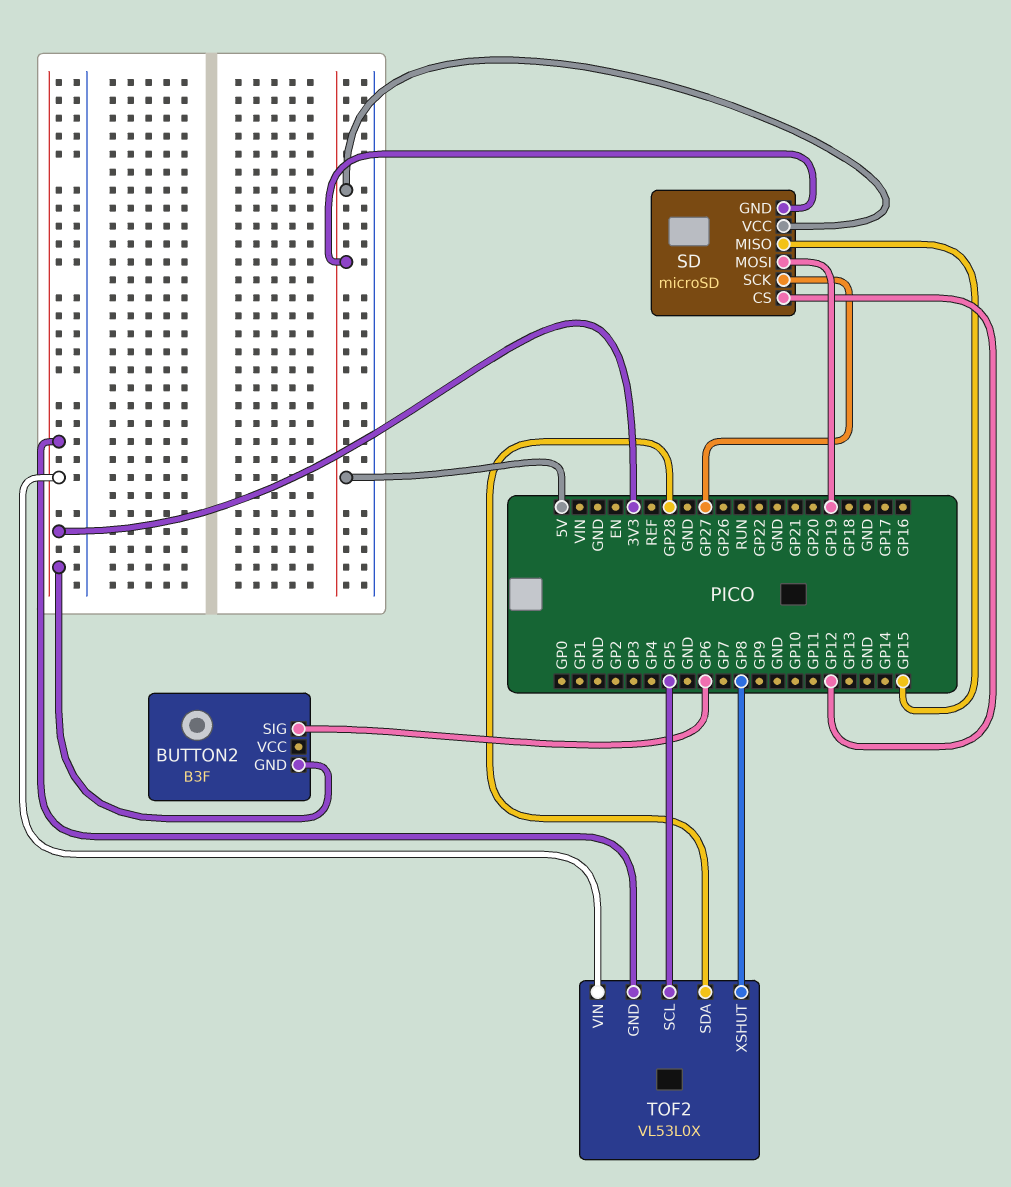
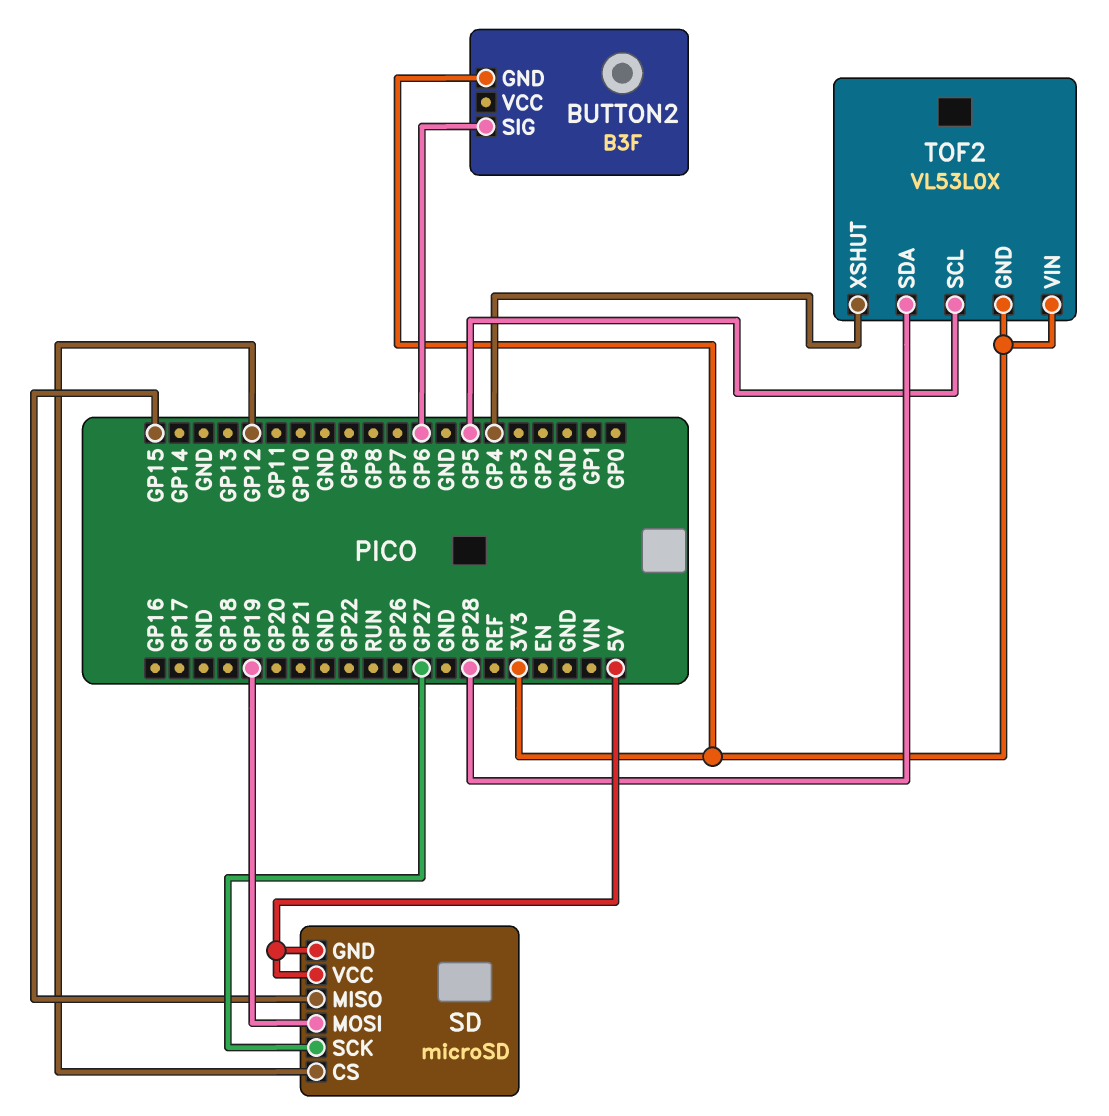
TOF2 pin XSHUT: GP8 -> GP4

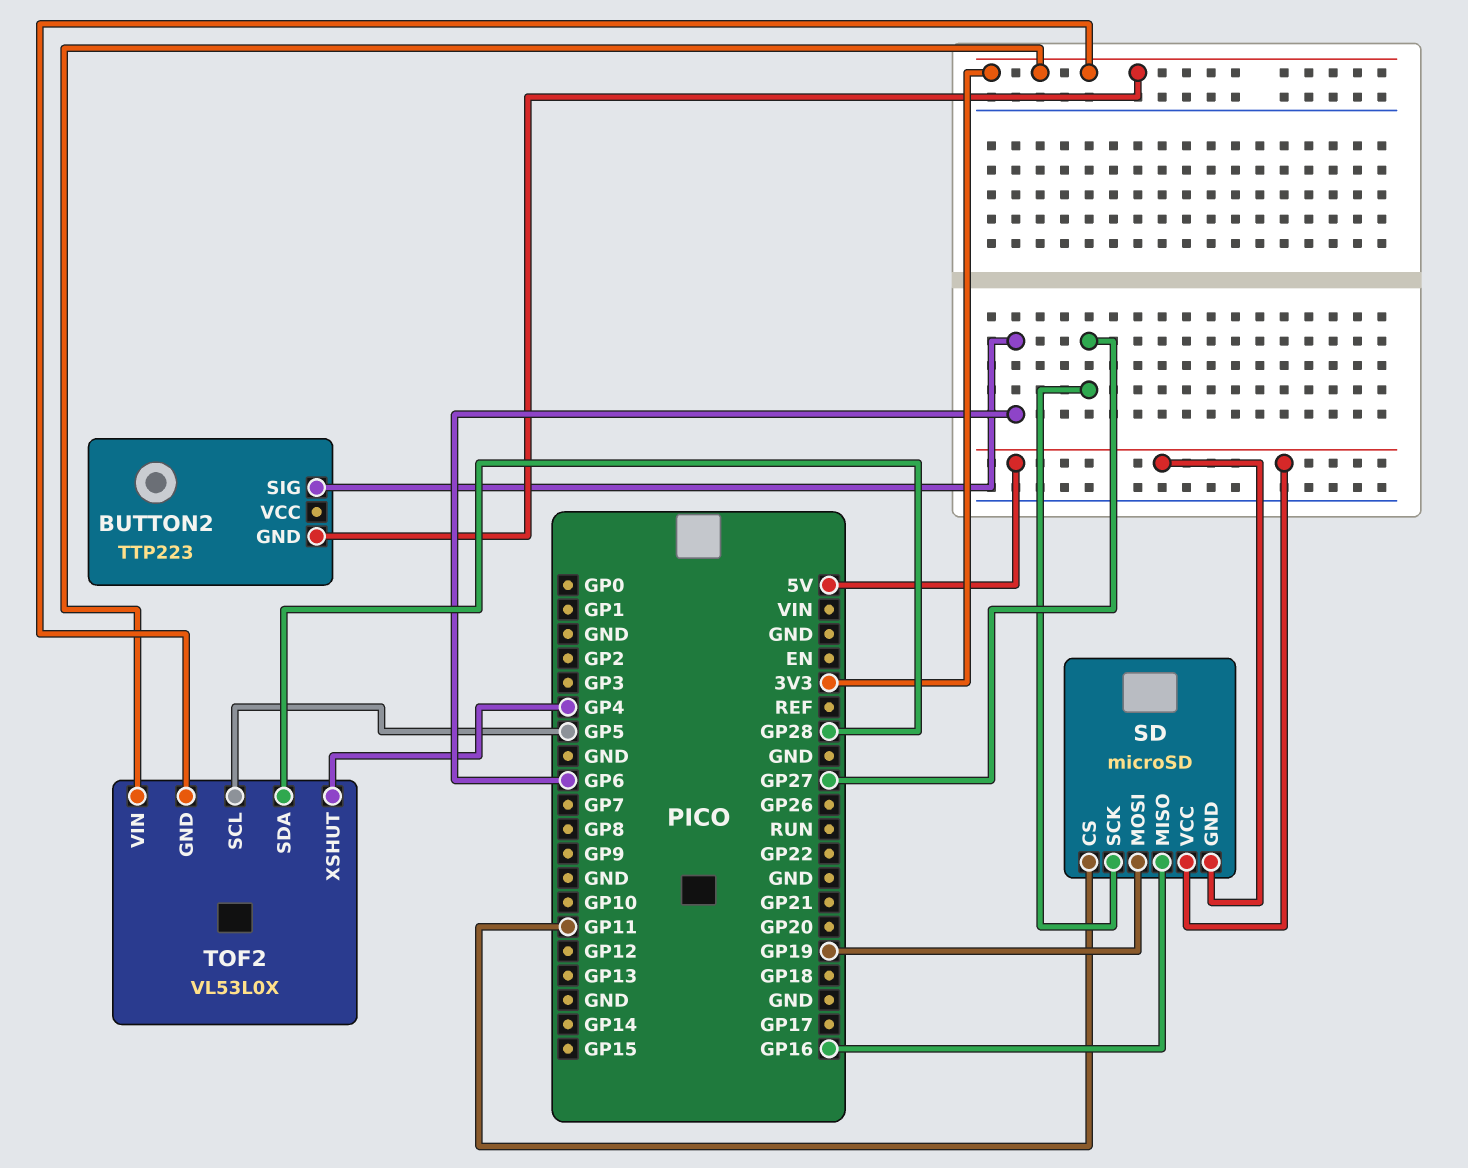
BUTTON2: B3F -> TTP223
SD pin CS: GP12 -> GP11
SD pin MISO: GP15 -> GP16

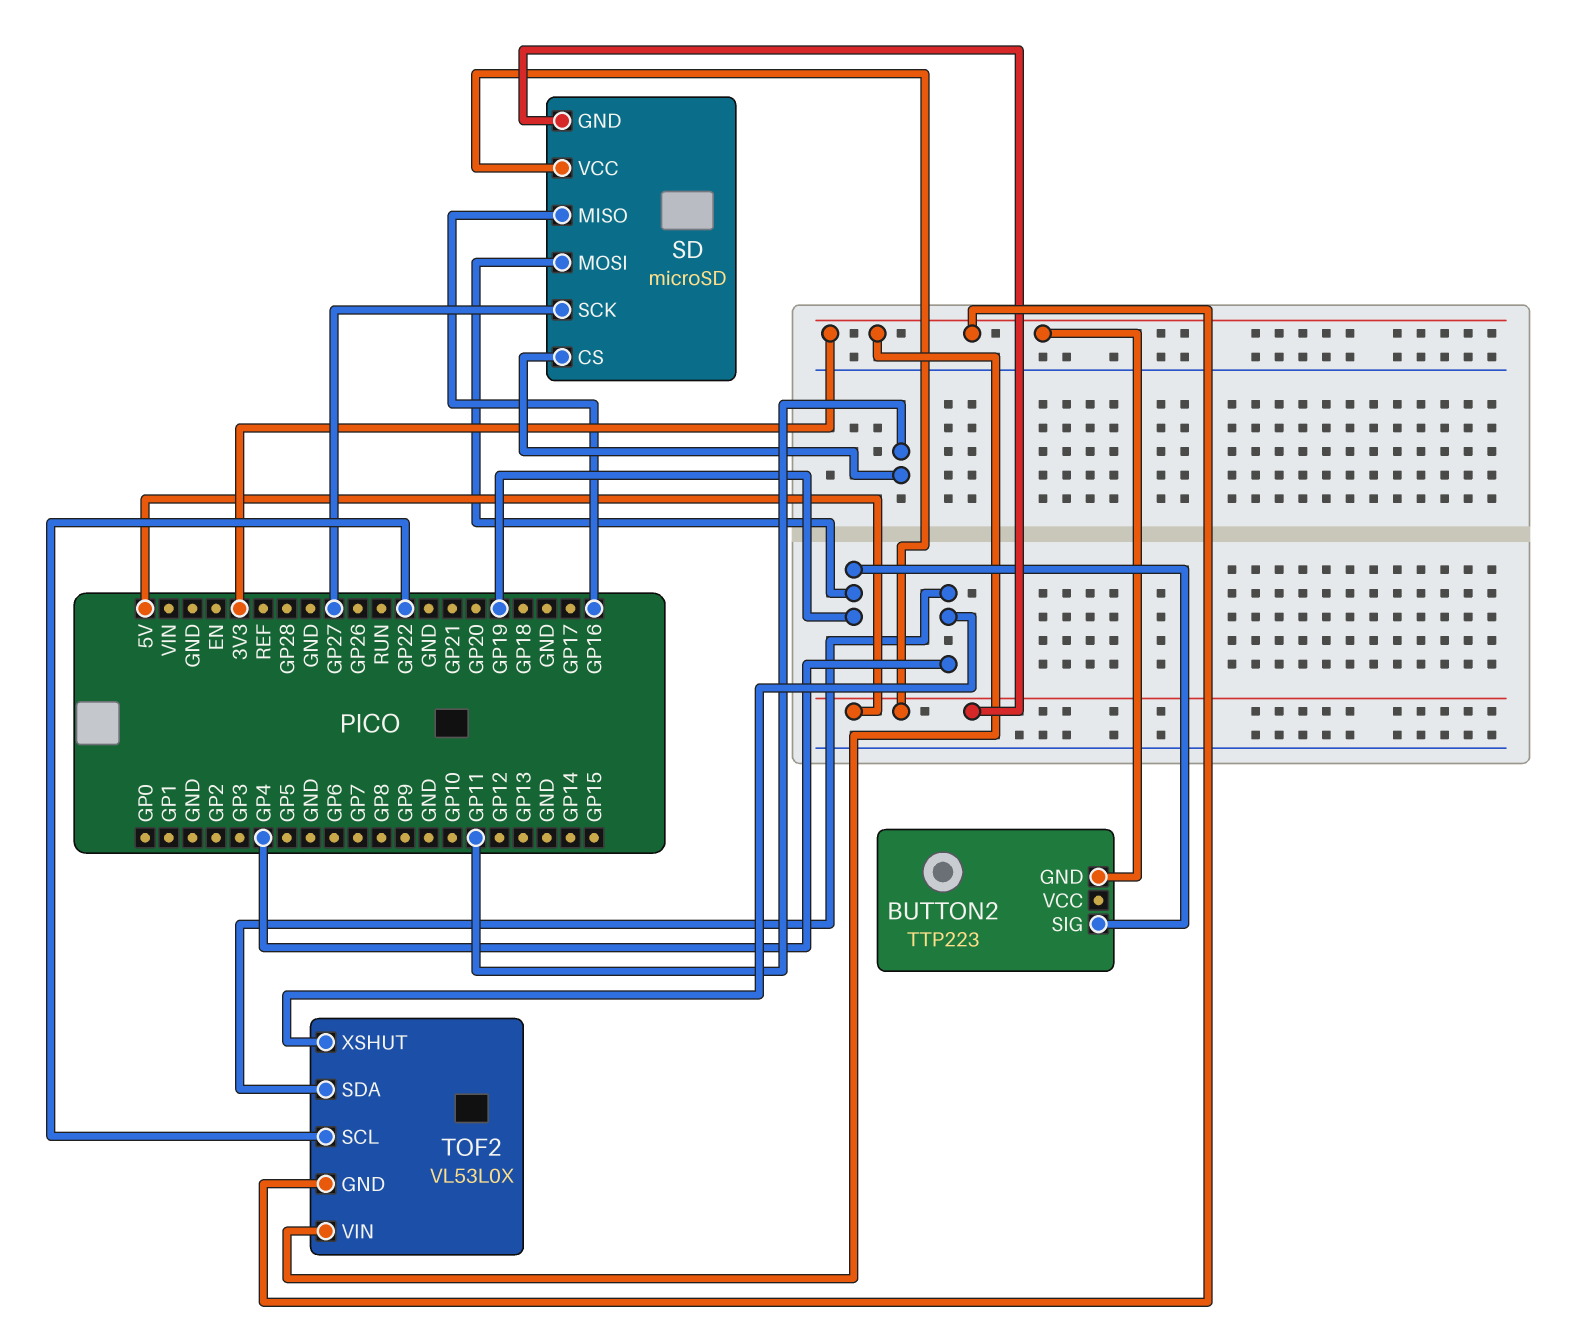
BUTTON2 pin SIG: GP6 -> GP19
TOF2 pin SCL: GP5 -> GP22
TOF2 pin SDA: GP28 -> GP4

